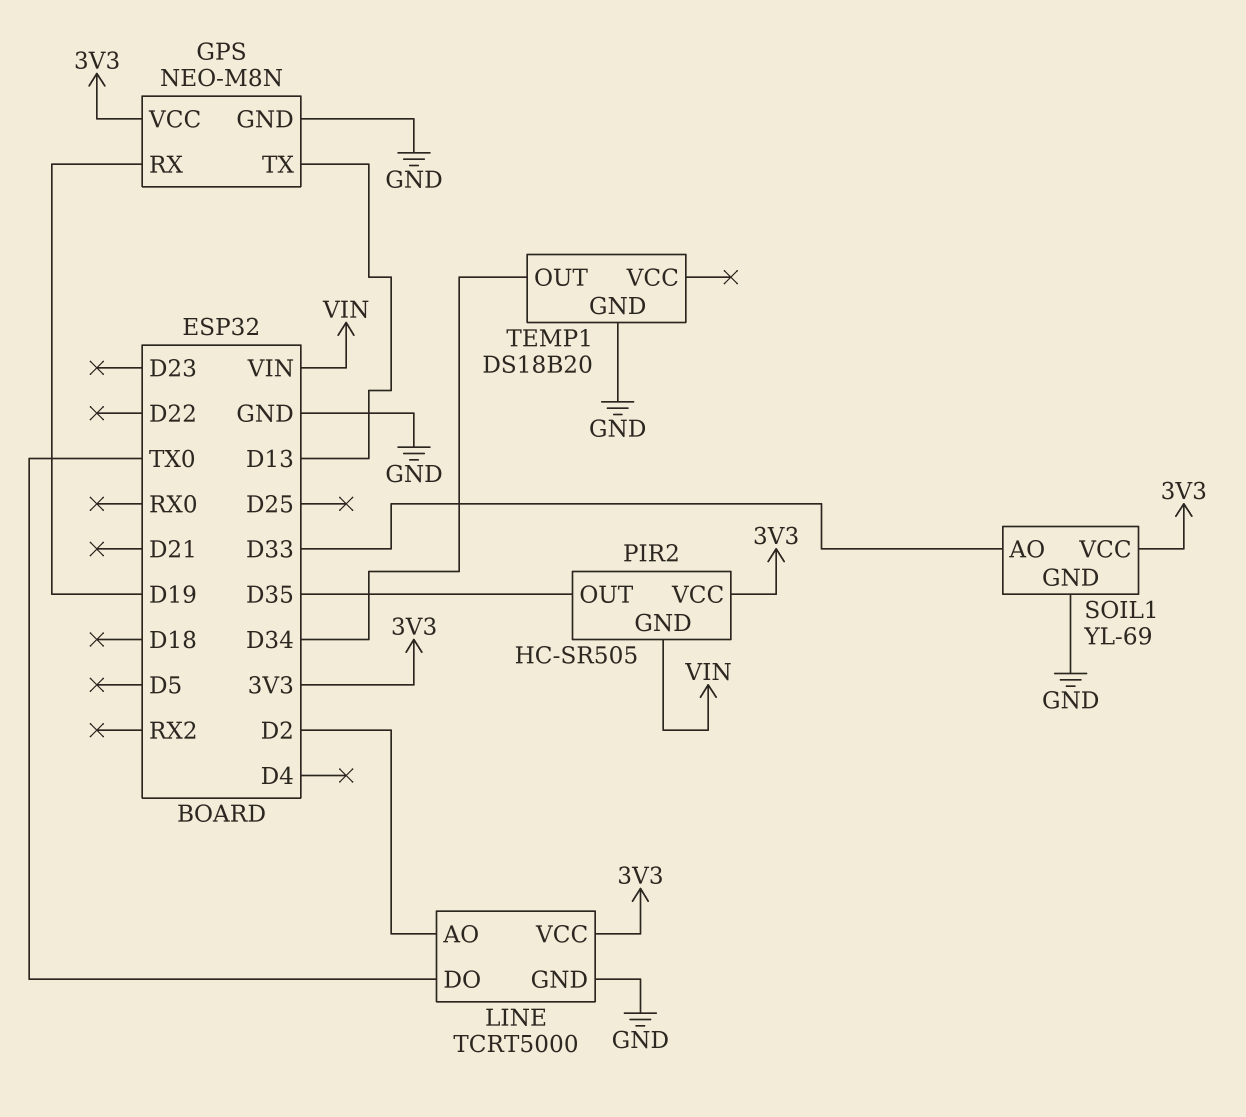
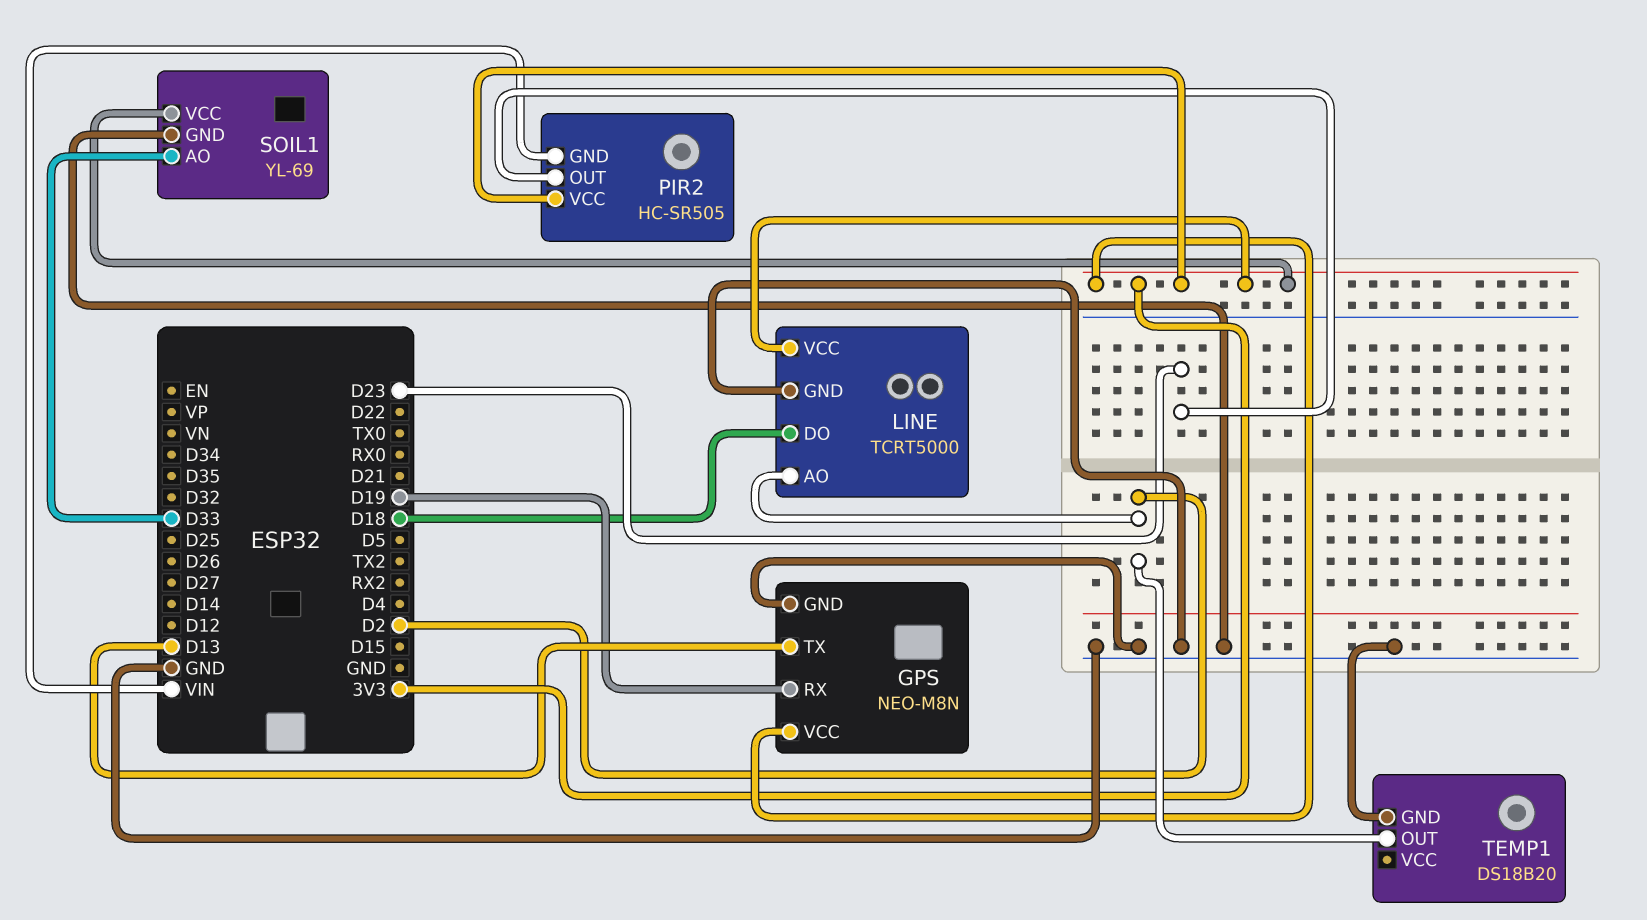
LINE pin DO: TX0 -> D18
PIR2 pin OUT: D35 -> D23
TEMP1 pin OUT: D34 -> D2

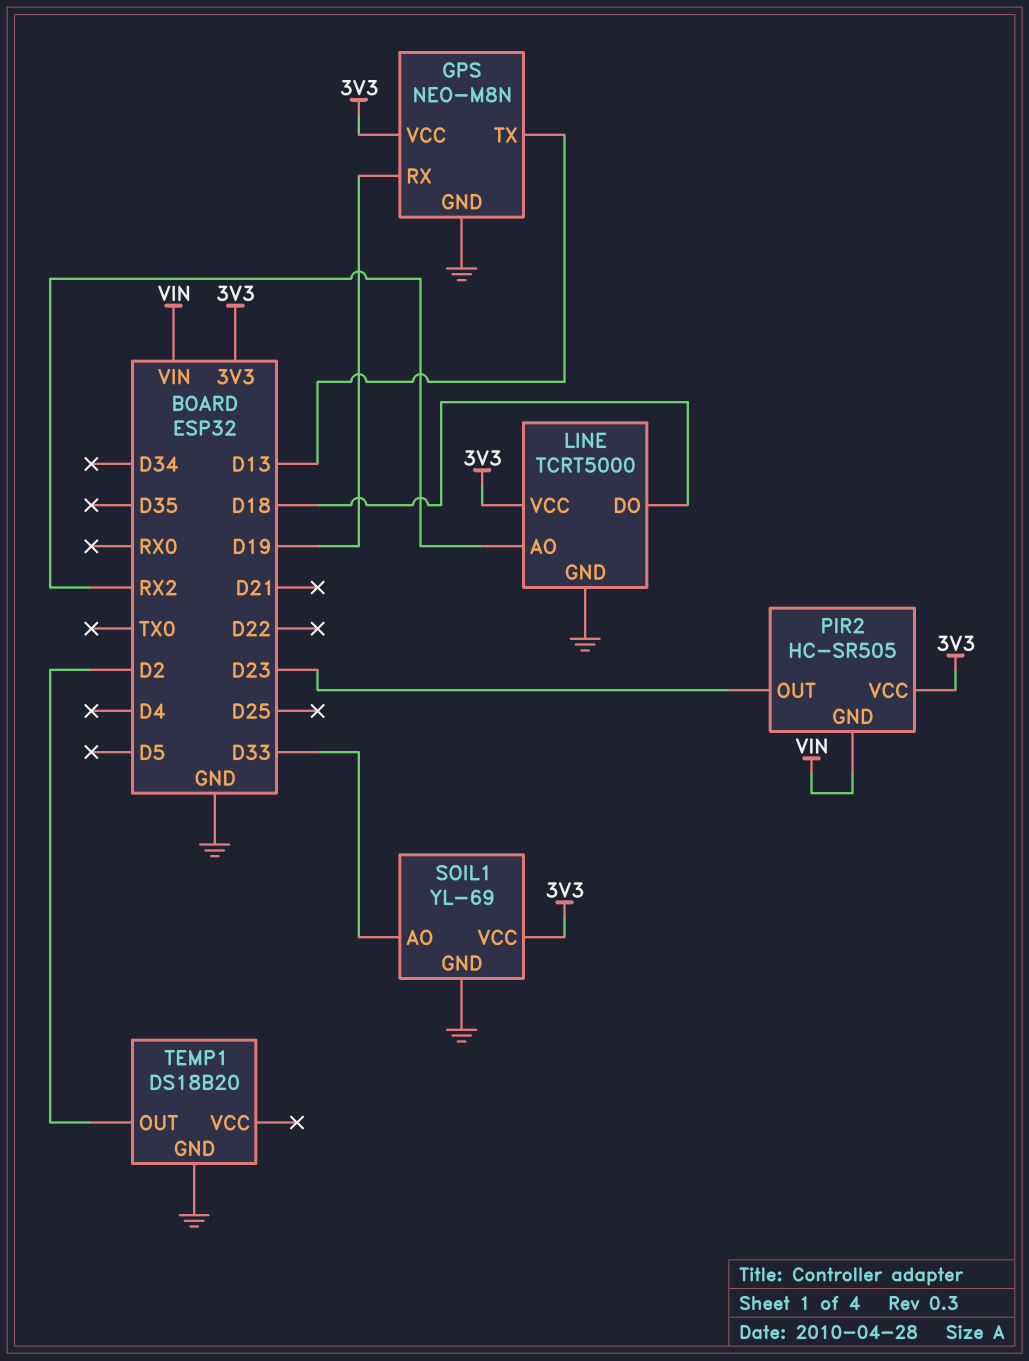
LINE pin AO: D2 -> RX2

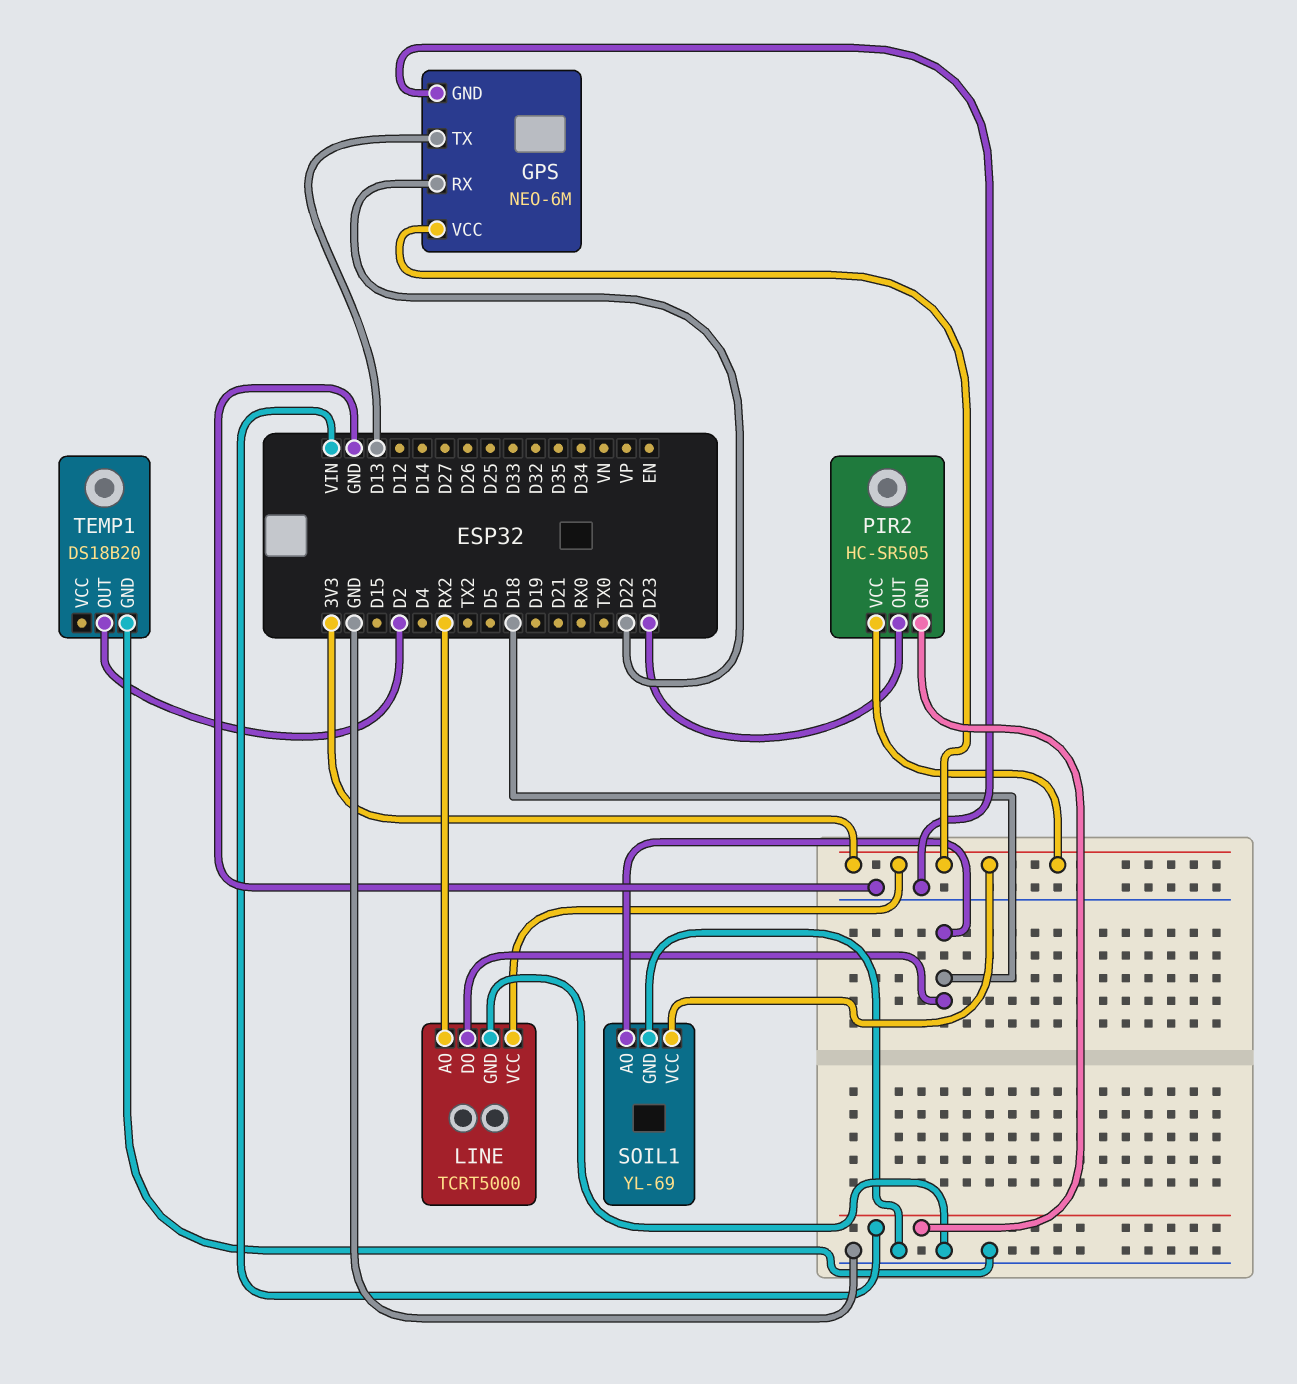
GPS: NEO-M8N -> NEO-6M
GPS pin RX: D19 -> D22
SOIL1 pin AO: D33 -> D18

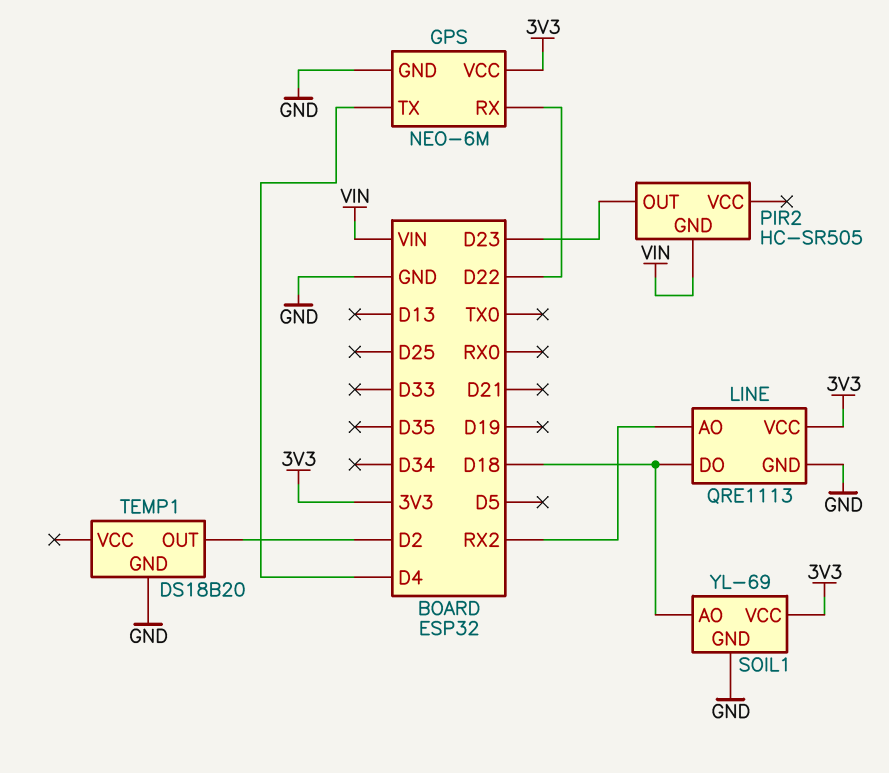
GPS pin TX: D13 -> D4
LINE: TCRT5000 -> QRE1113
PIR2 pin VCC: 3V3 -> none

